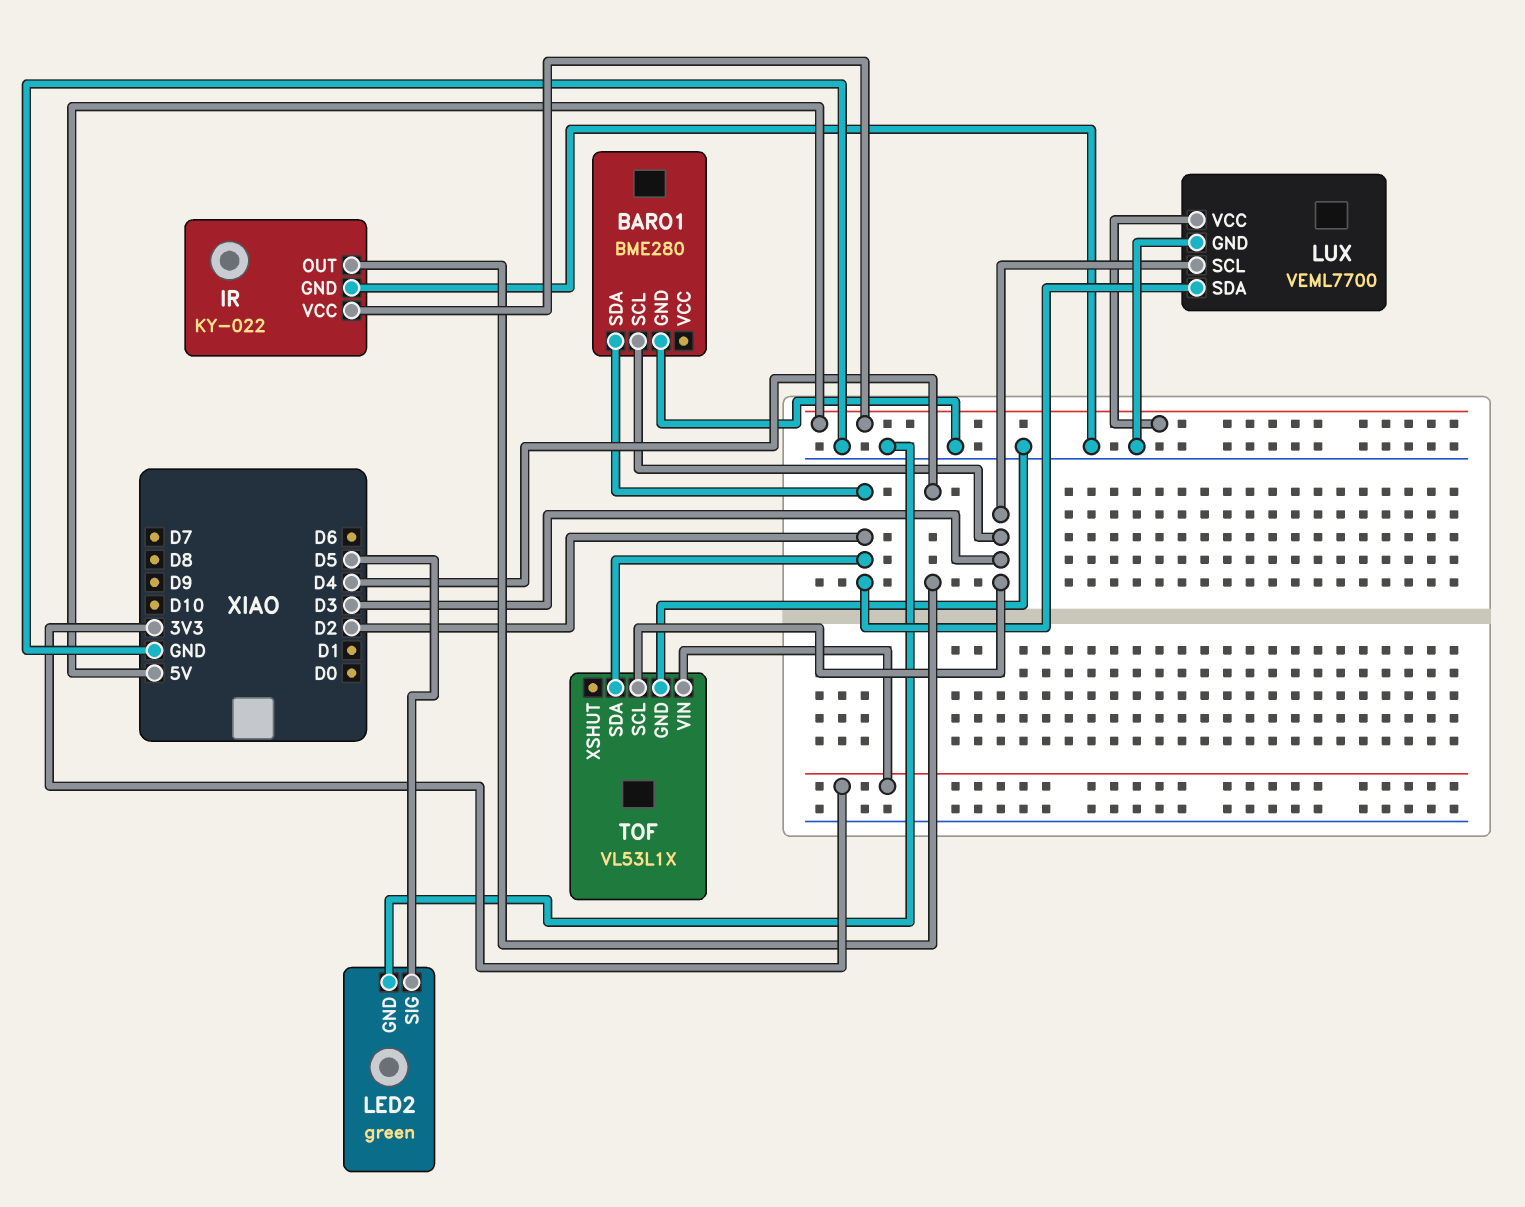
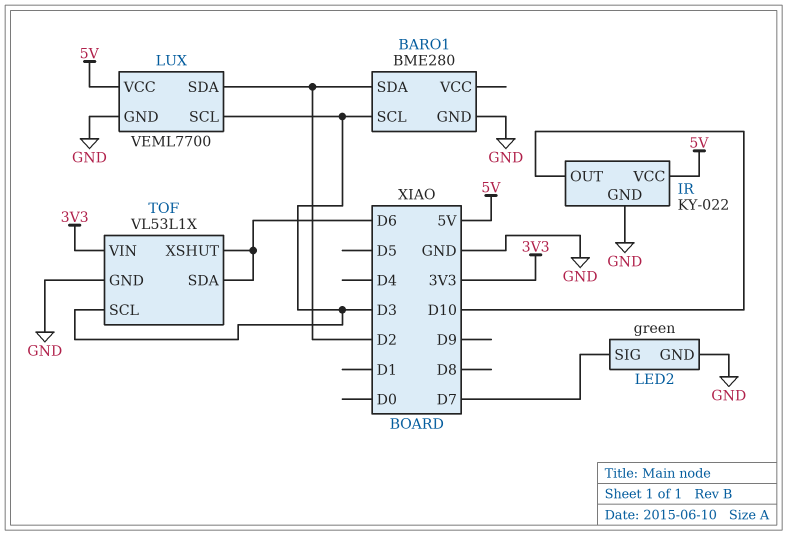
IR pin OUT: D4 -> D10
LED2 pin SIG: D5 -> D7
TOF pin SDA: D2 -> D6
TOF pin XSHUT: none -> D6

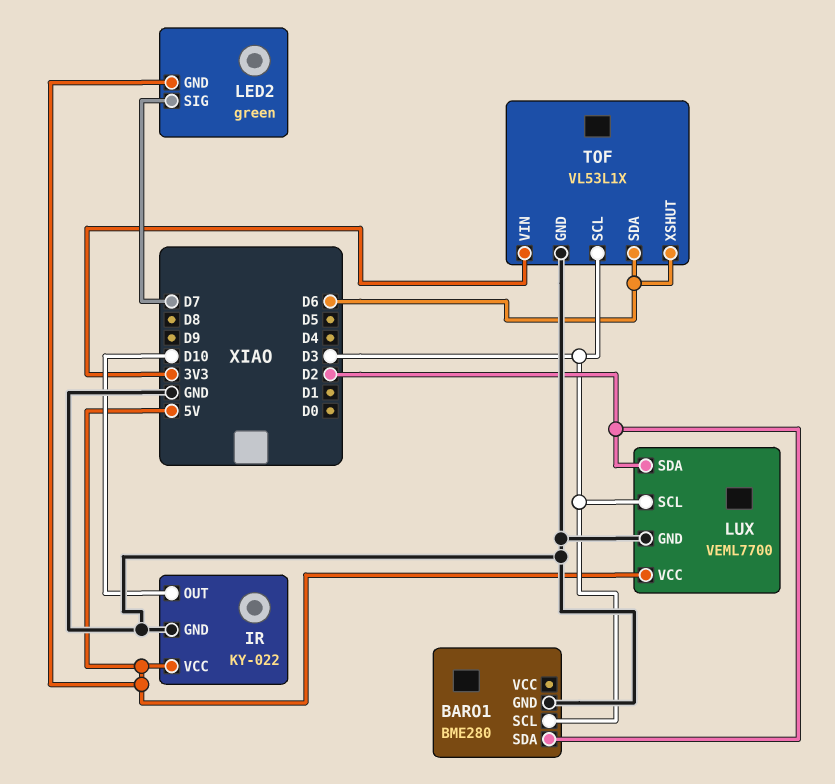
LED2 pin GND: GND -> 5V

